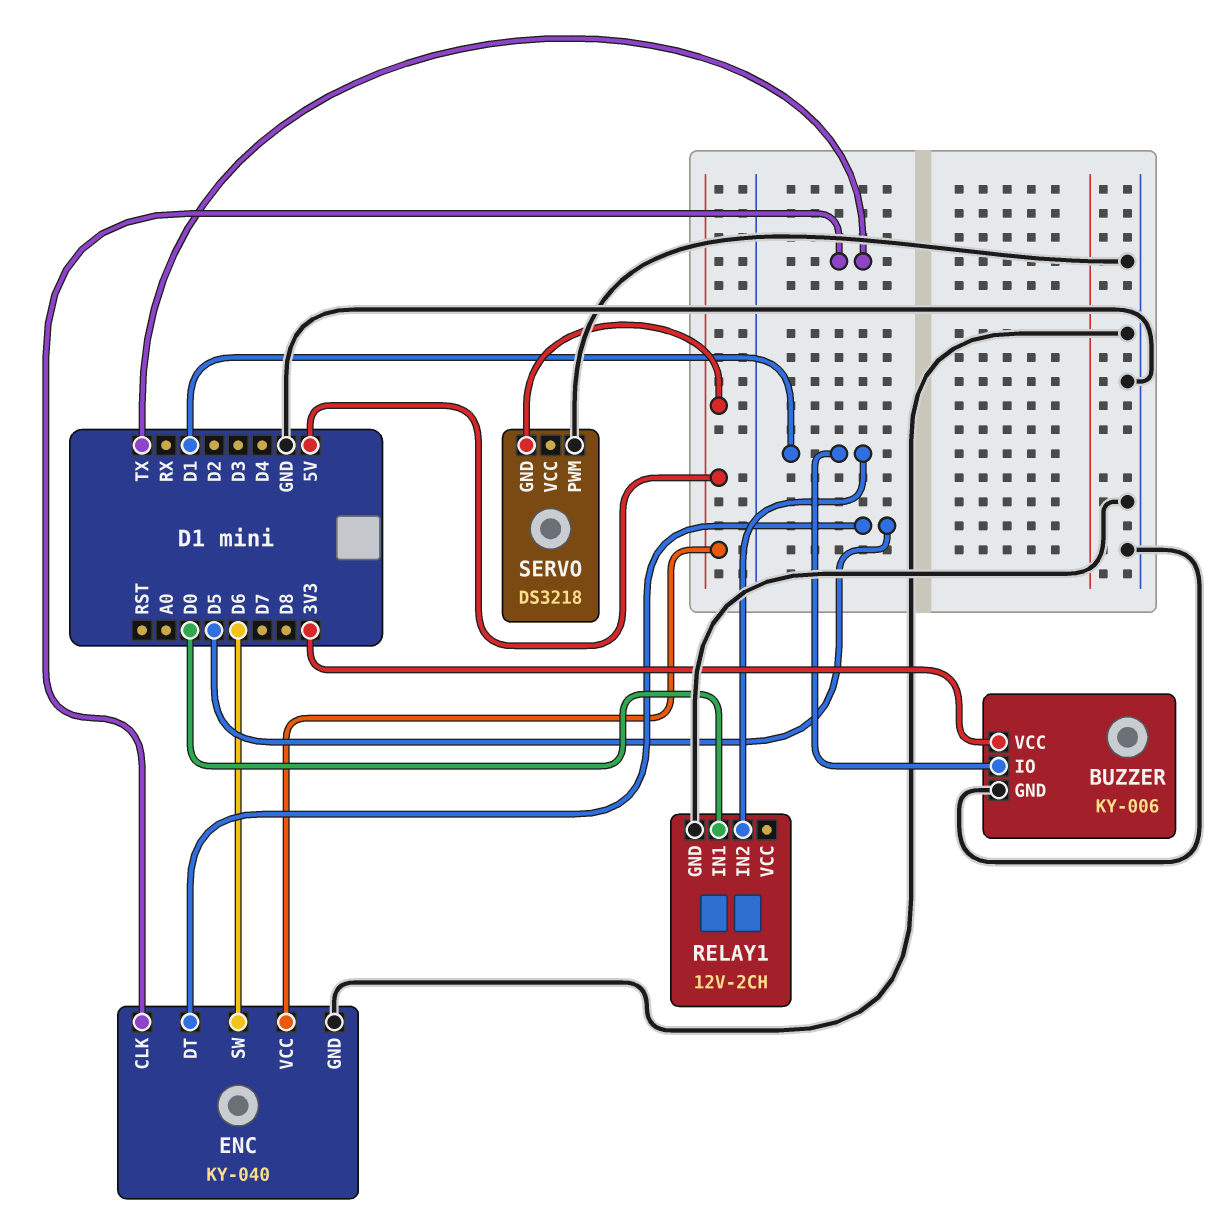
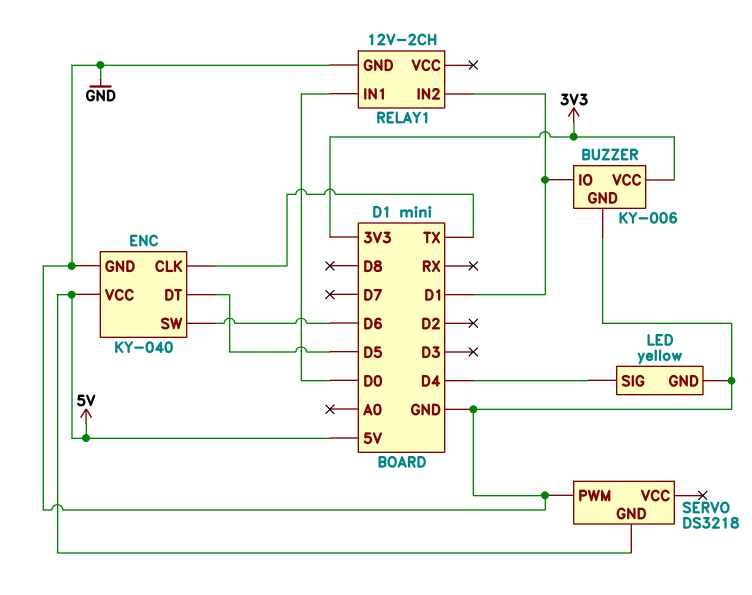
LED: none -> yellow
LED pin GND: none -> GND
LED pin SIG: none -> D4

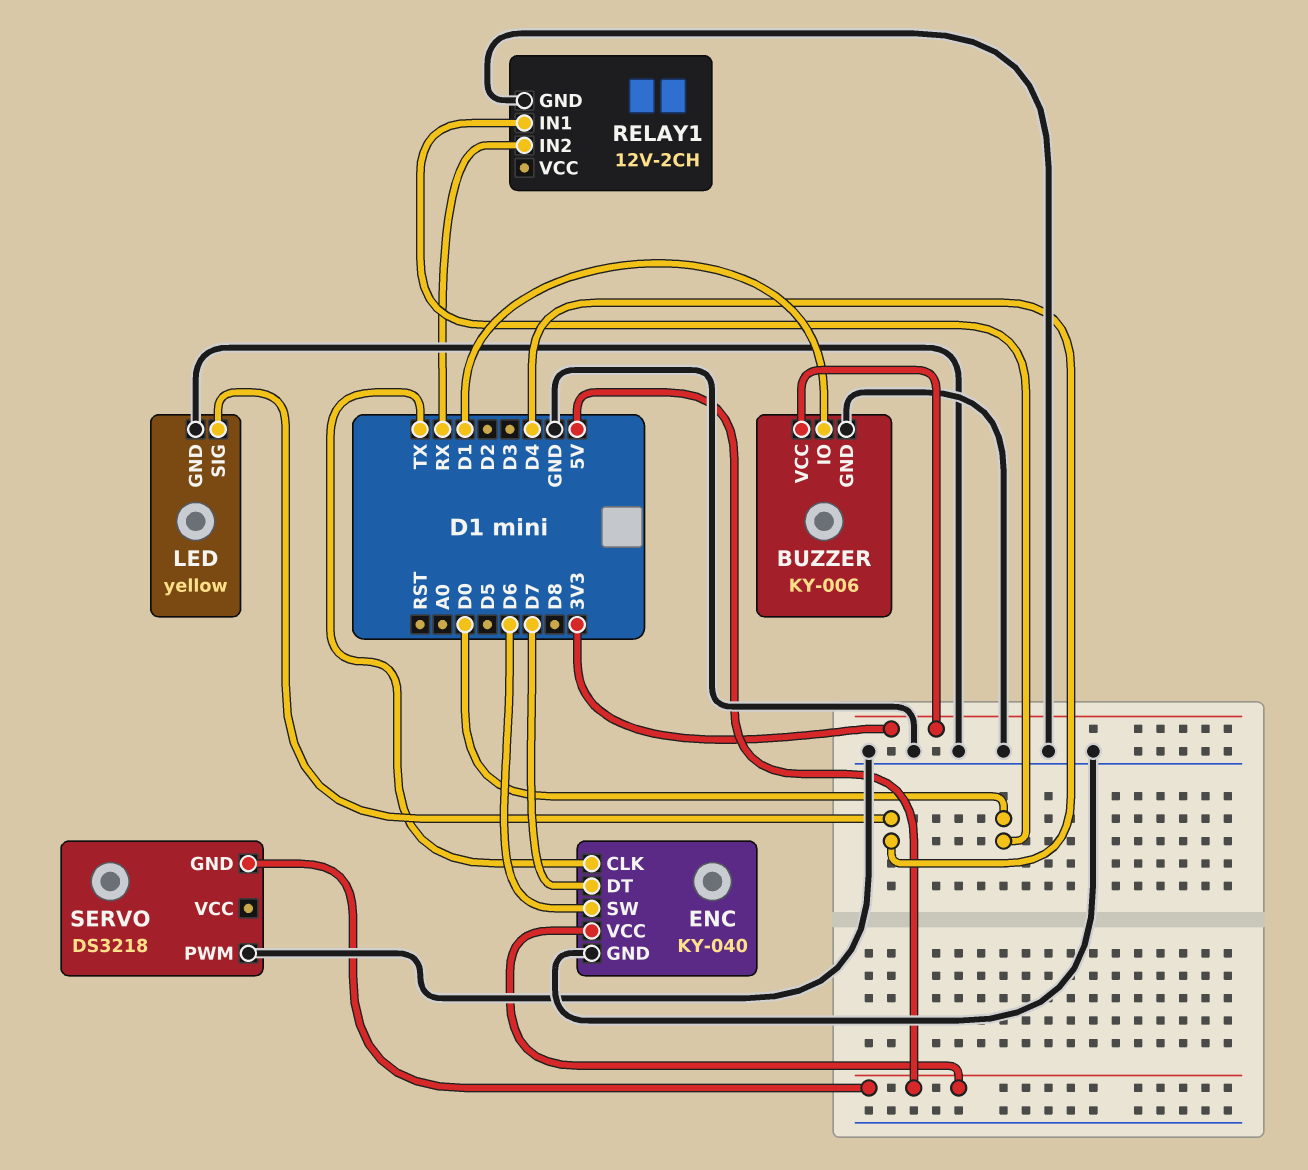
ENC pin DT: D5 -> D7
RELAY1 pin IN2: D1 -> RX

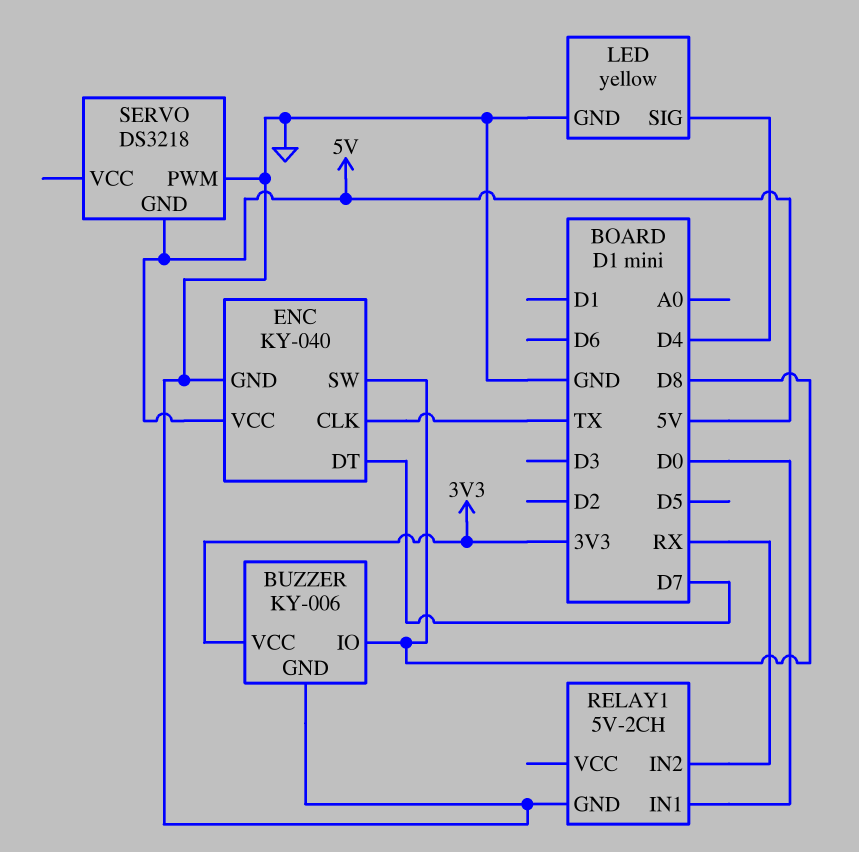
BUZZER pin IO: D1 -> D8
ENC pin SW: D6 -> D8
RELAY1: 12V-2CH -> 5V-2CH

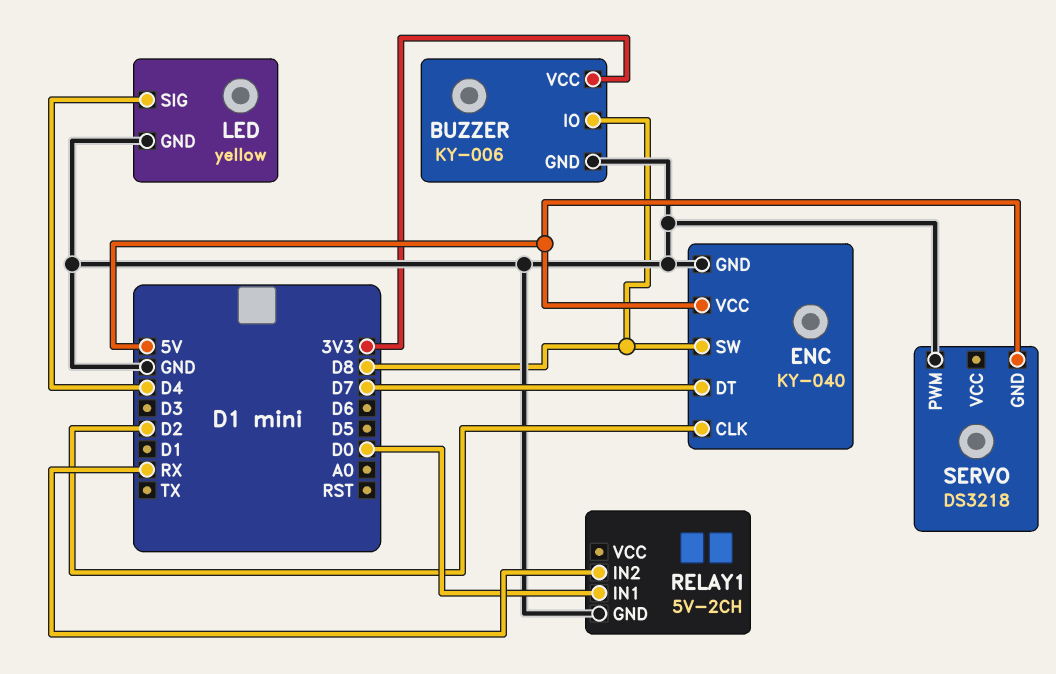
ENC pin CLK: TX -> D2

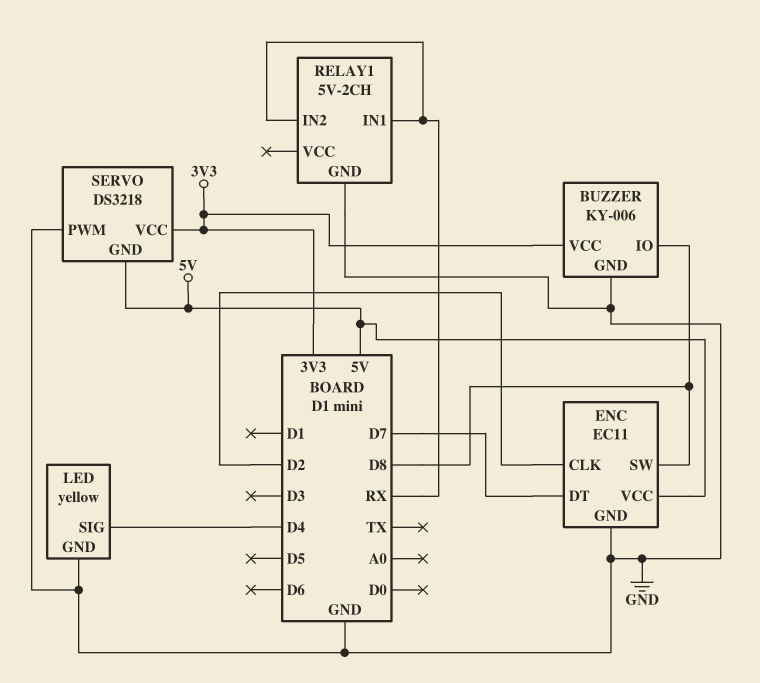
ENC: KY-040 -> EC11
RELAY1 pin IN1: D0 -> RX
SERVO pin VCC: none -> 3V3

